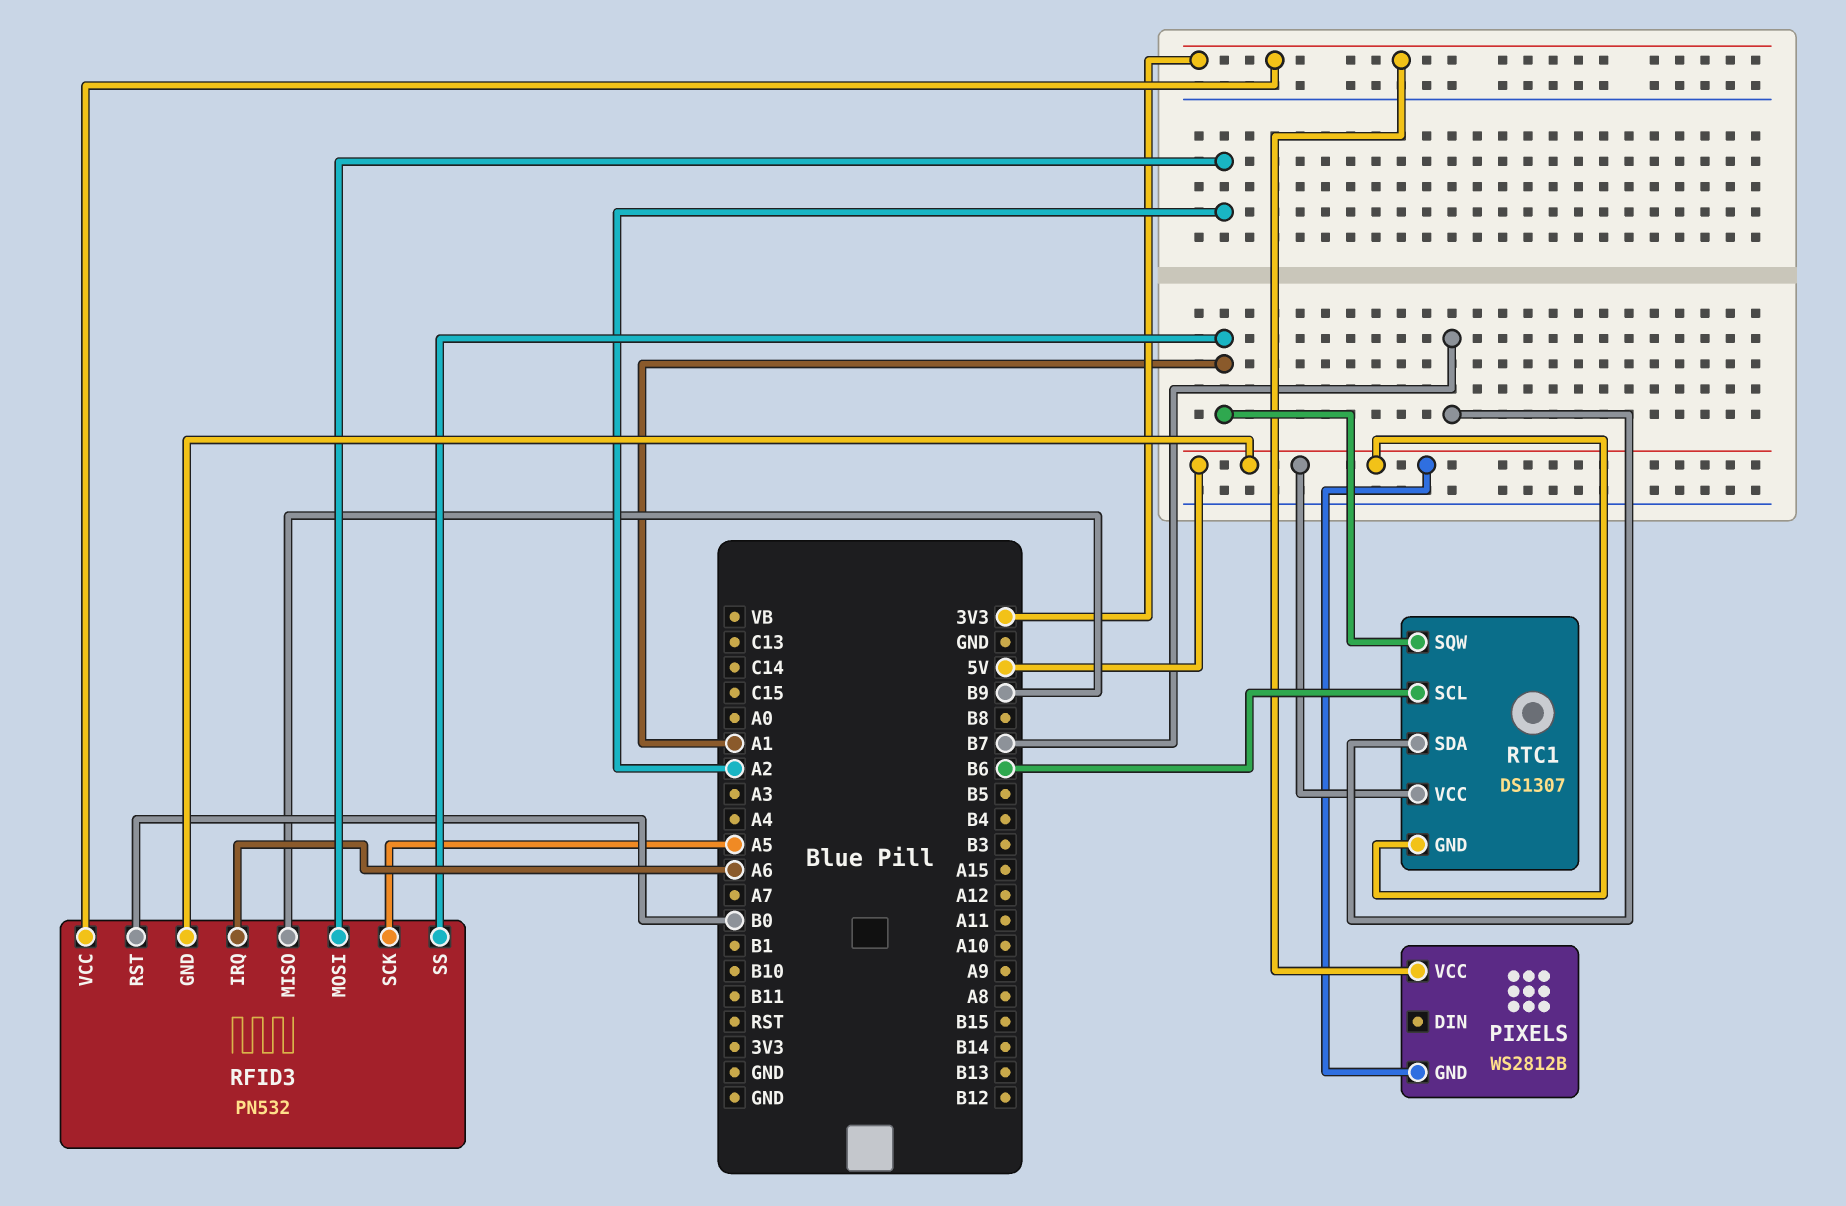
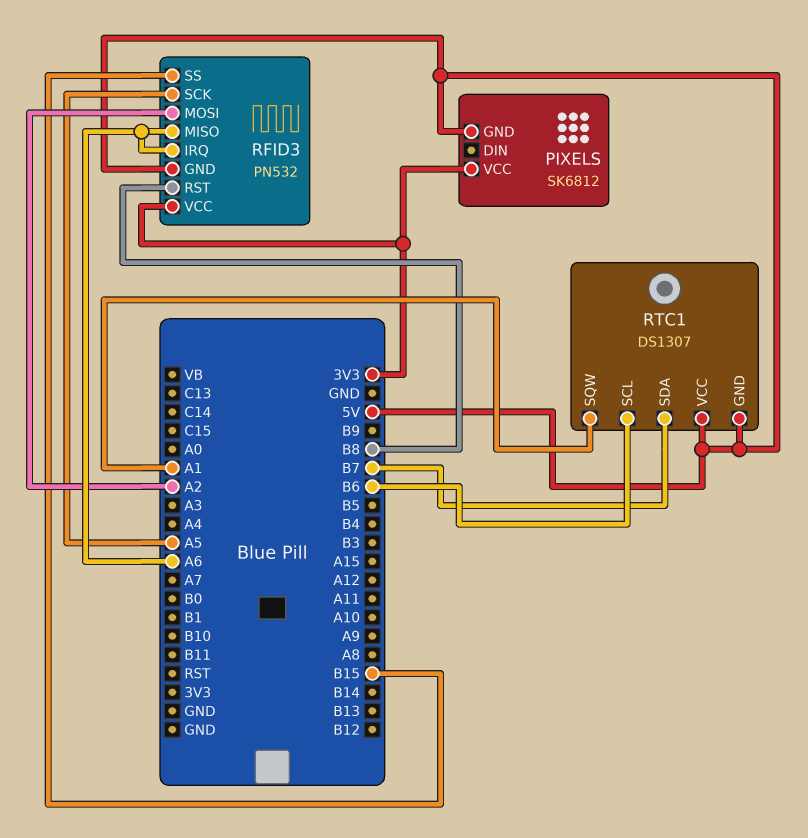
PIXELS: WS2812B -> SK6812
RFID3 pin MISO: B9 -> A6
RFID3 pin RST: B0 -> B8
RFID3 pin SS: A1 -> B15

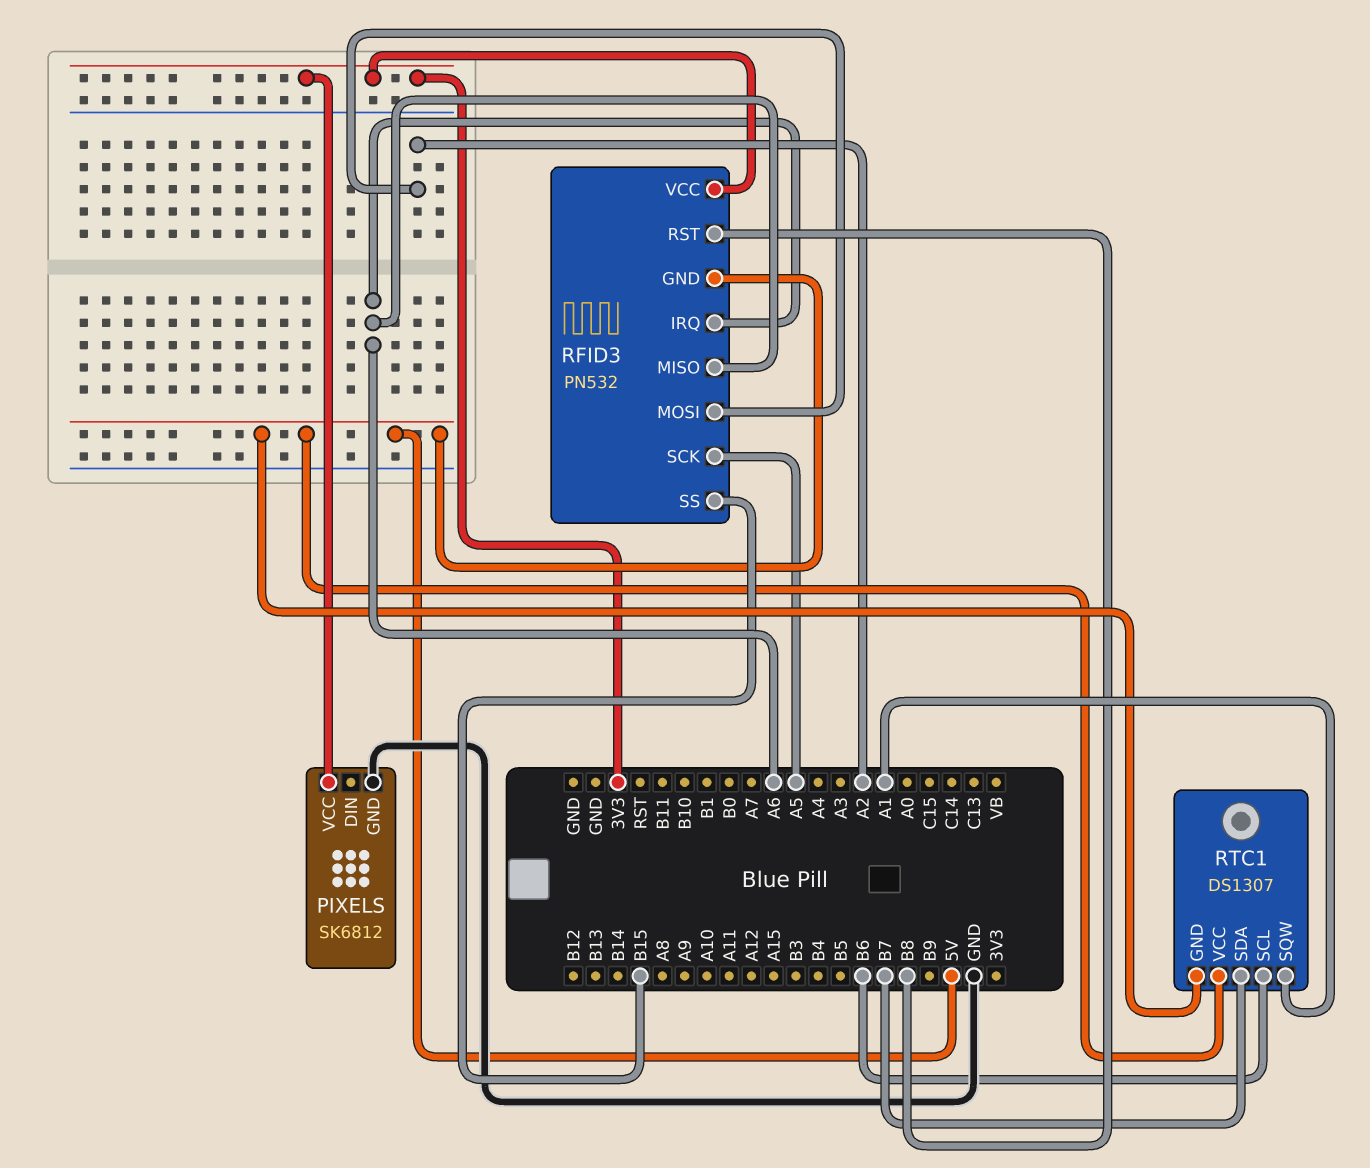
PIXELS pin GND: 5V -> GND

